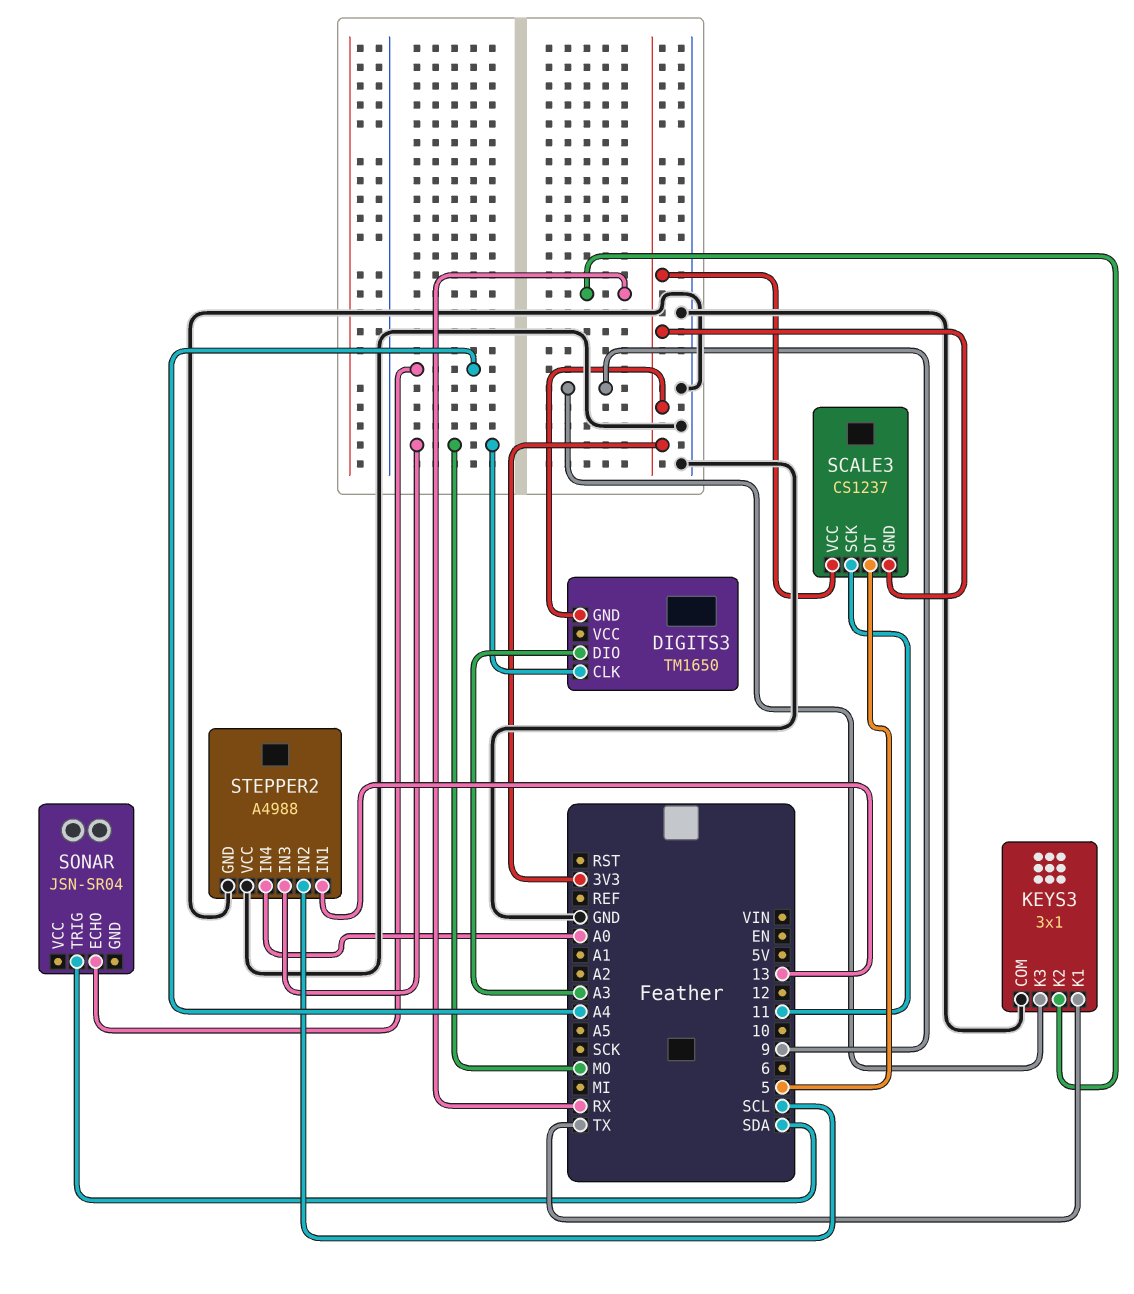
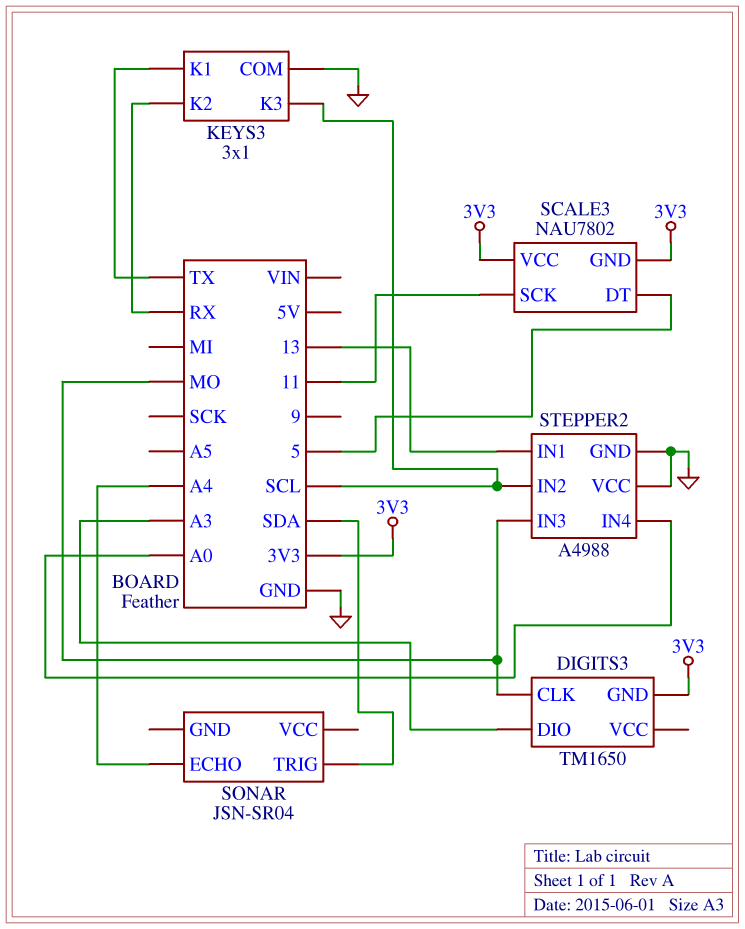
KEYS3 pin K3: 9 -> SCL
SCALE3: CS1237 -> NAU7802

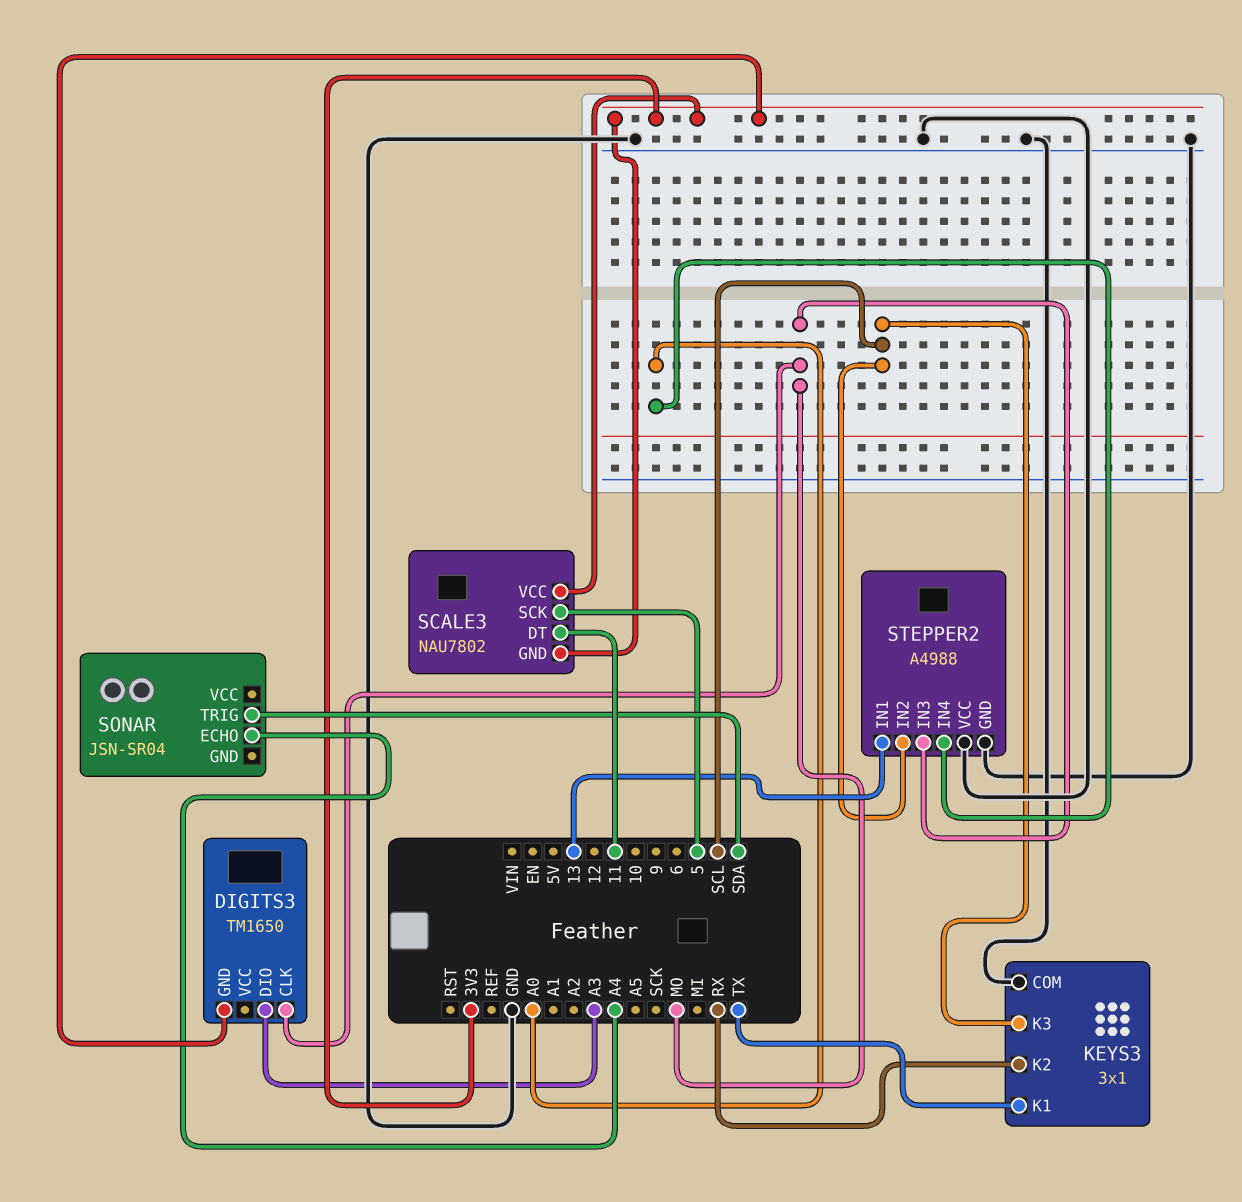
SCALE3 pin DT: 5 -> 11
SCALE3 pin SCK: 11 -> 5

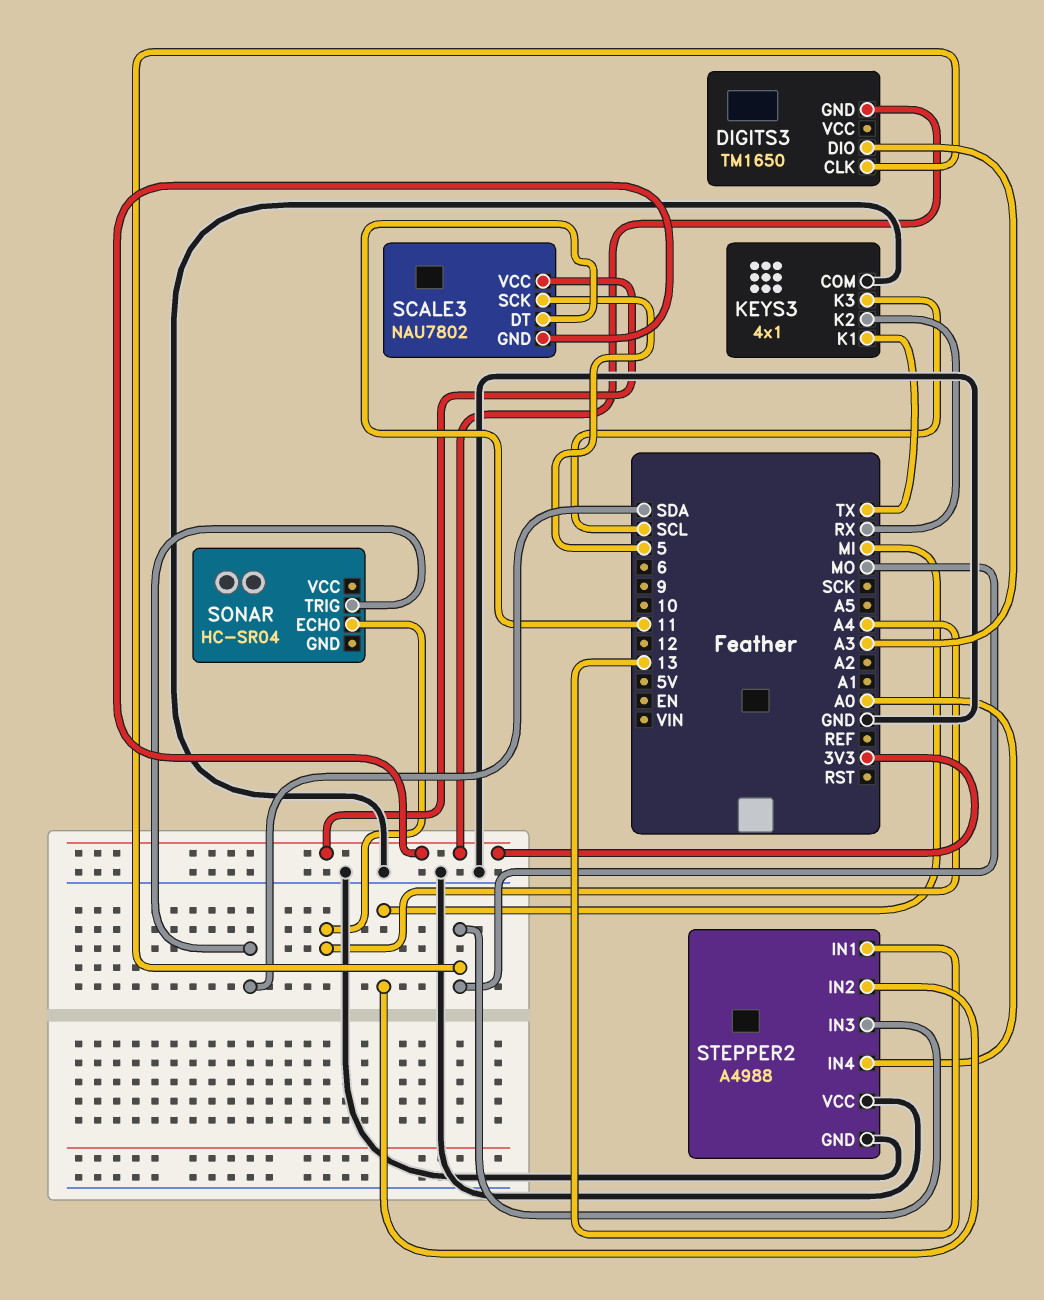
KEYS3: 3x1 -> 4x1
SONAR: JSN-SR04 -> HC-SR04
STEPPER2 pin IN2: SCL -> MI

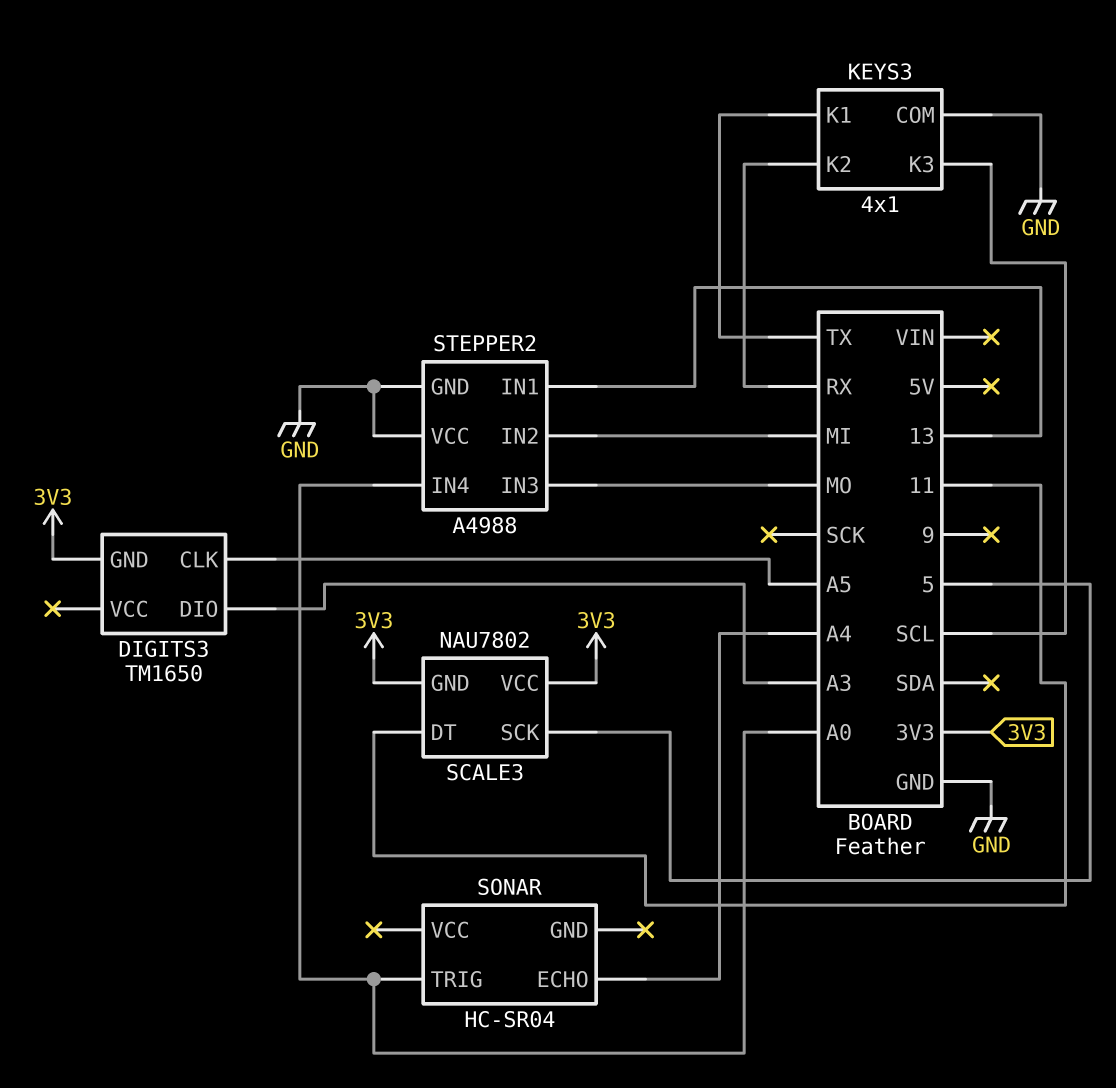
DIGITS3 pin CLK: MO -> A5
SONAR pin TRIG: SDA -> A0

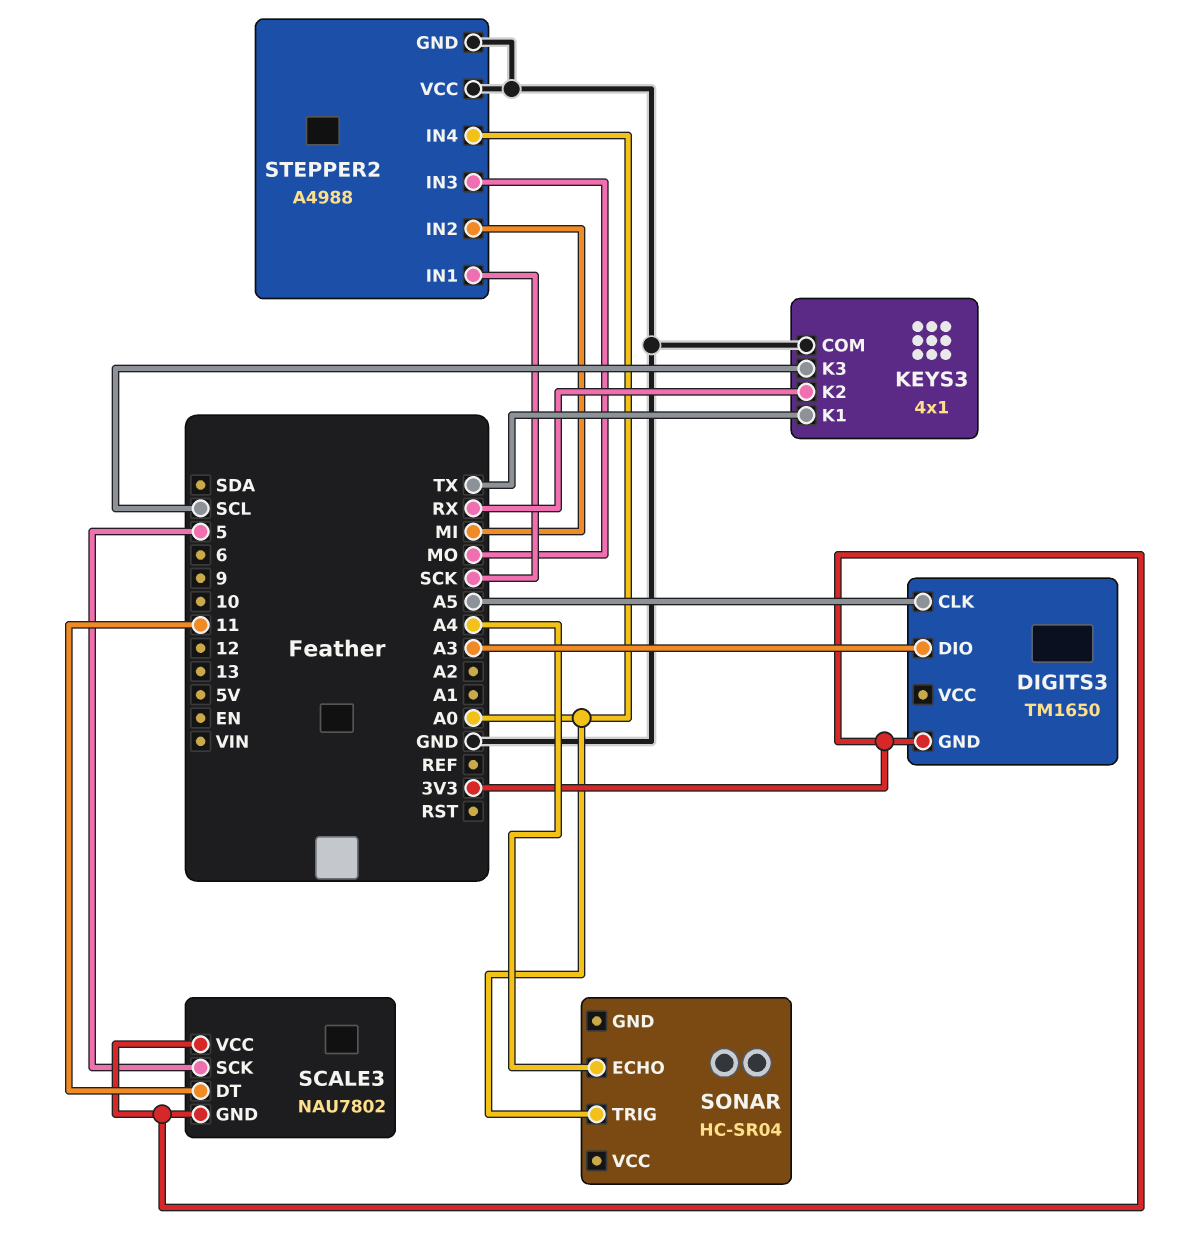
STEPPER2 pin IN1: 13 -> SCK

